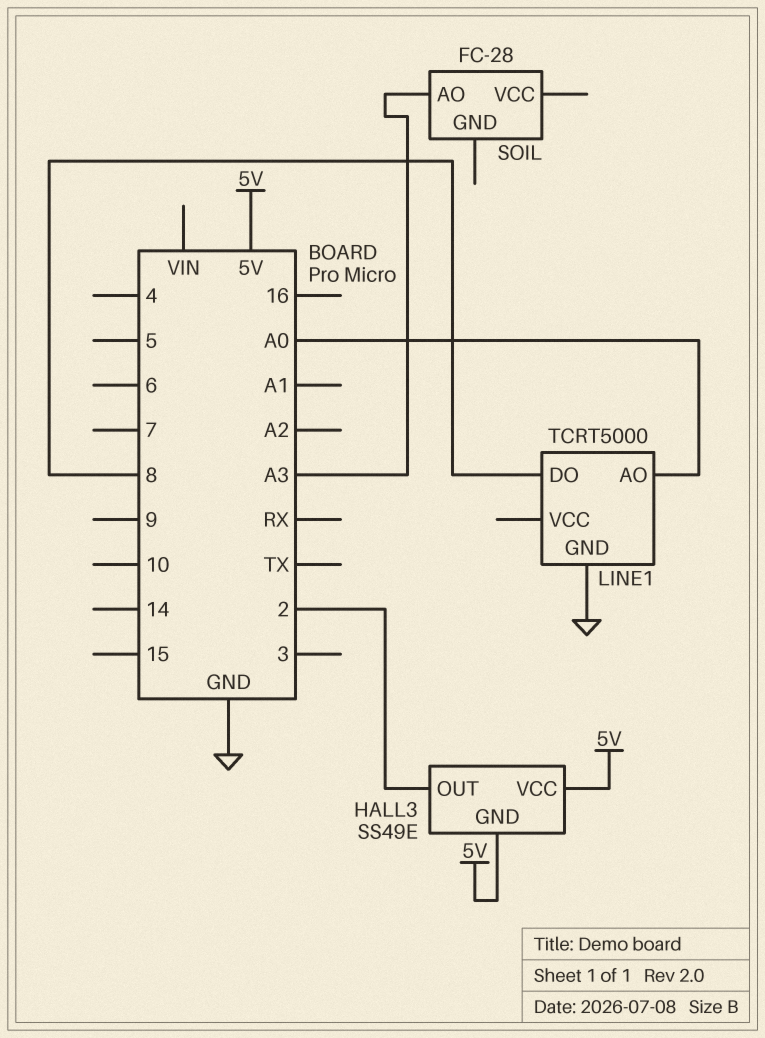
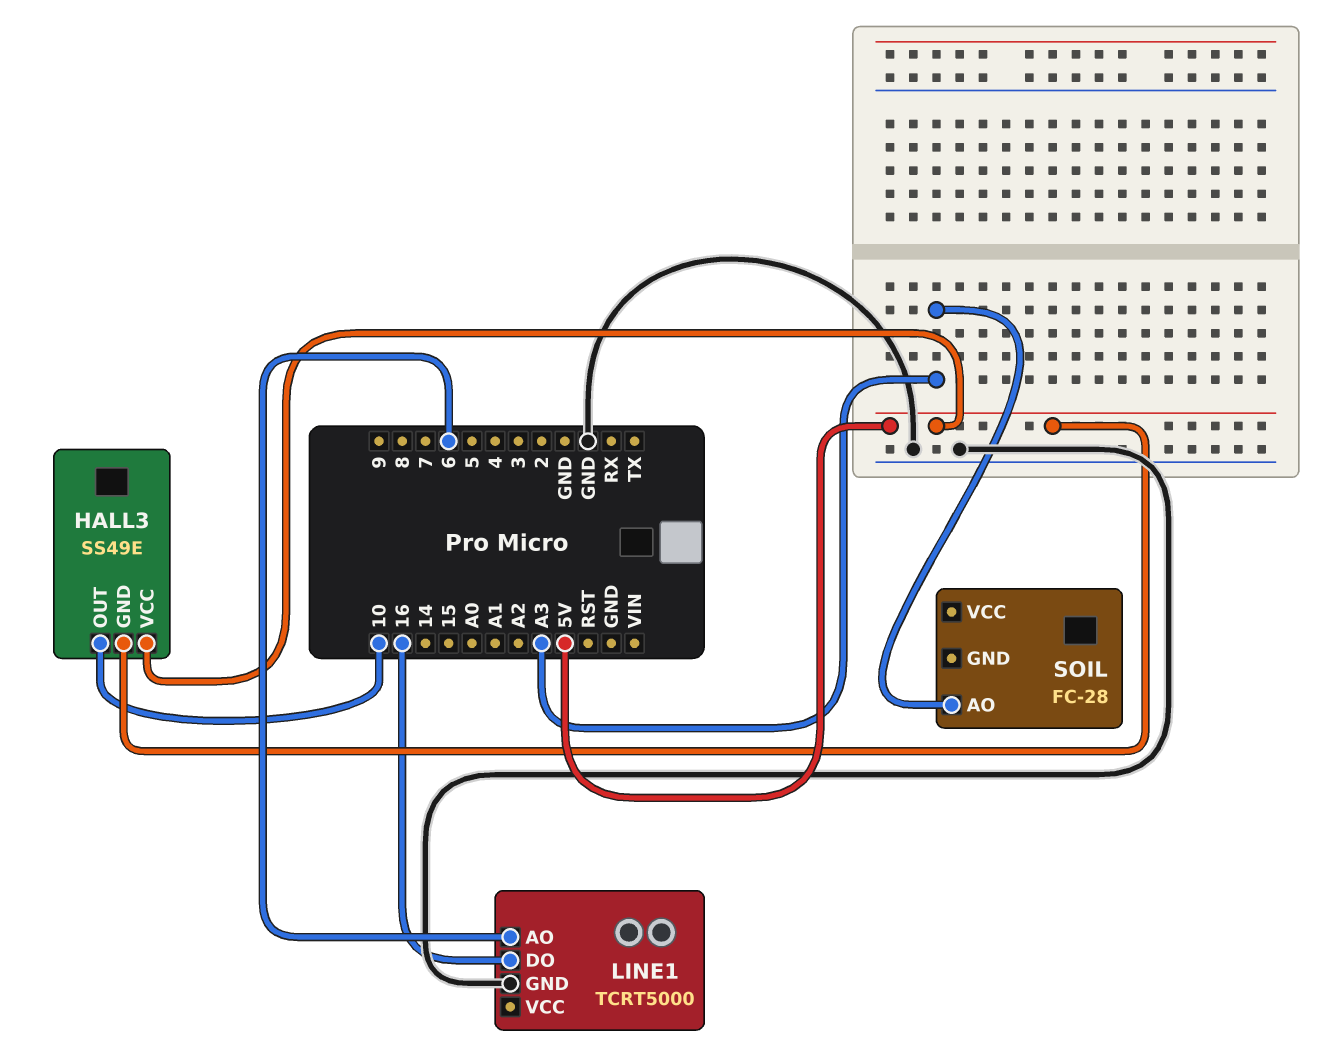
HALL3 pin OUT: 2 -> 10
LINE1 pin AO: A0 -> 6
LINE1 pin DO: 8 -> 16

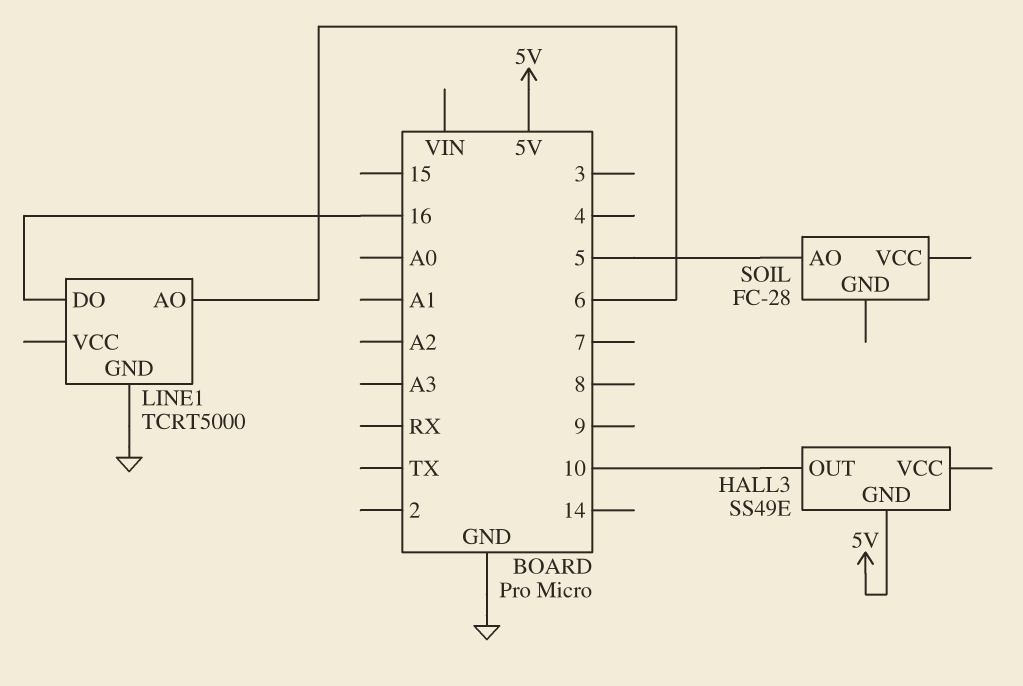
HALL3 pin VCC: 5V -> none
SOIL pin AO: A3 -> 5

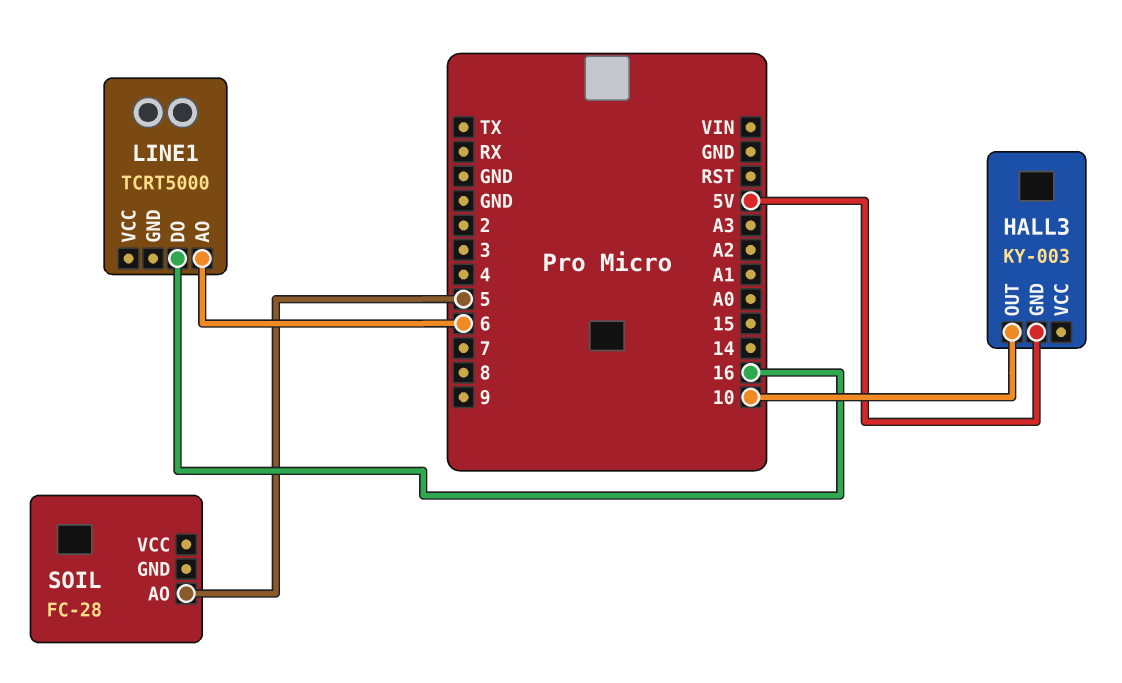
HALL3: SS49E -> KY-003
LINE1 pin GND: GND -> none

